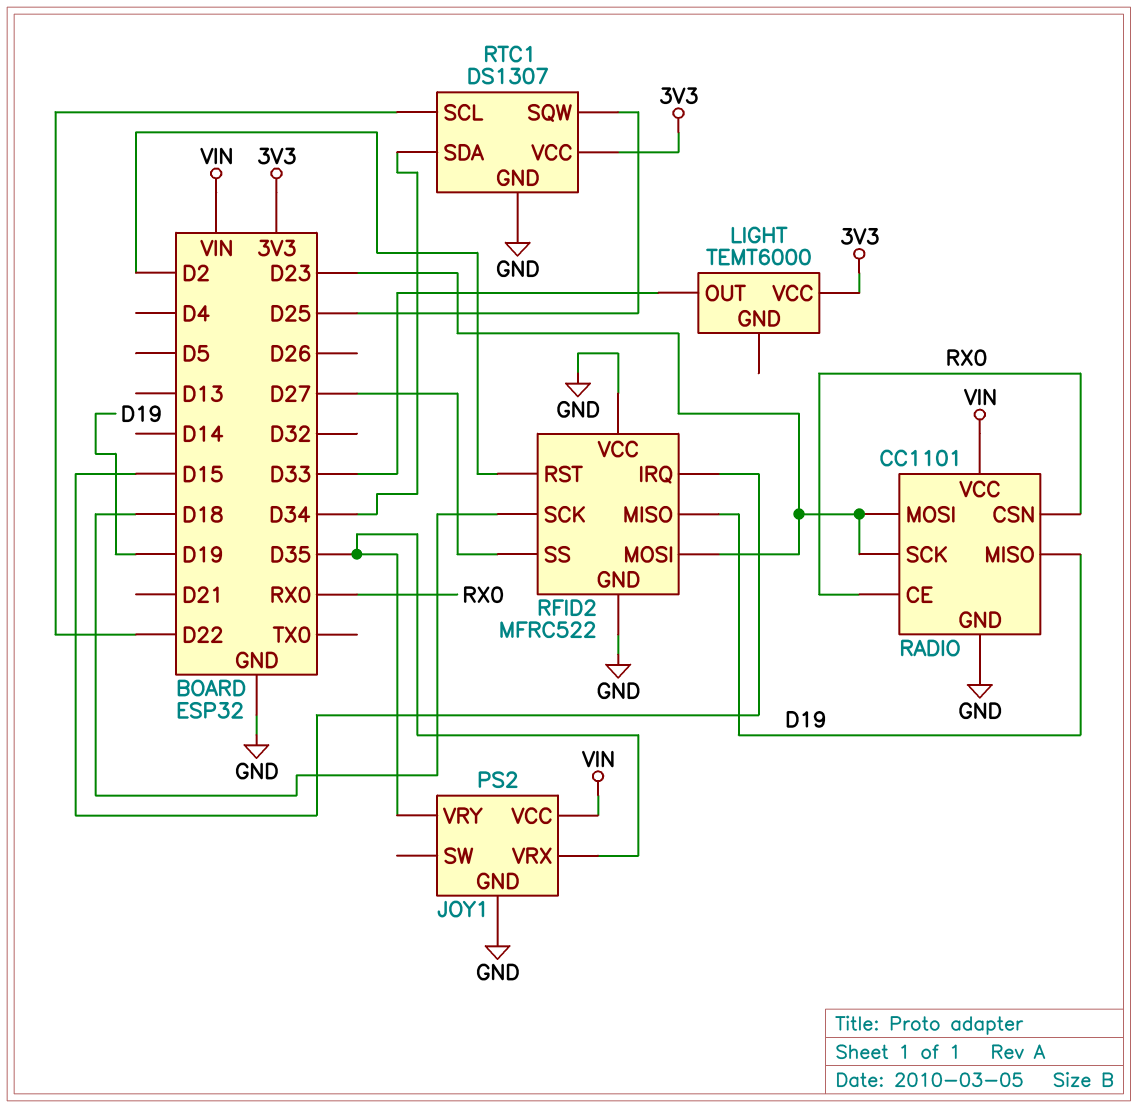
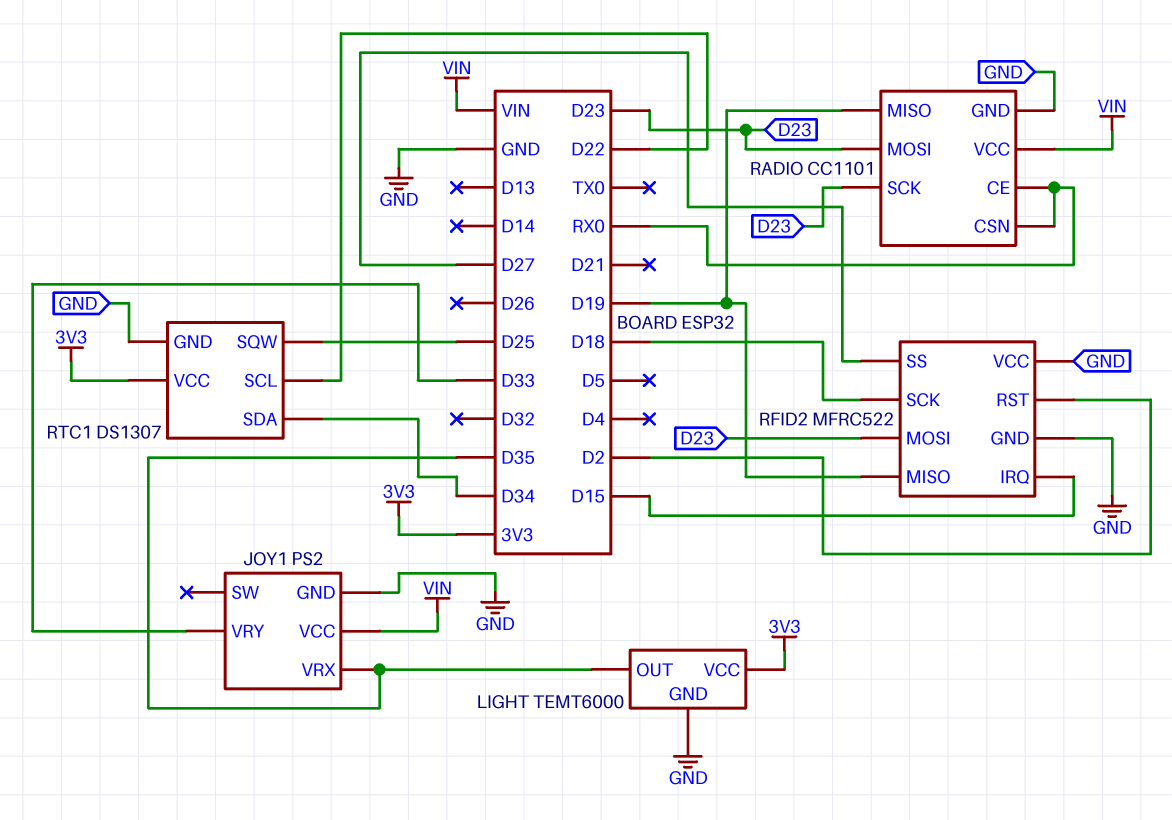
JOY1 pin VRY: D35 -> D33
LIGHT pin GND: none -> GND
LIGHT pin OUT: D33 -> D35

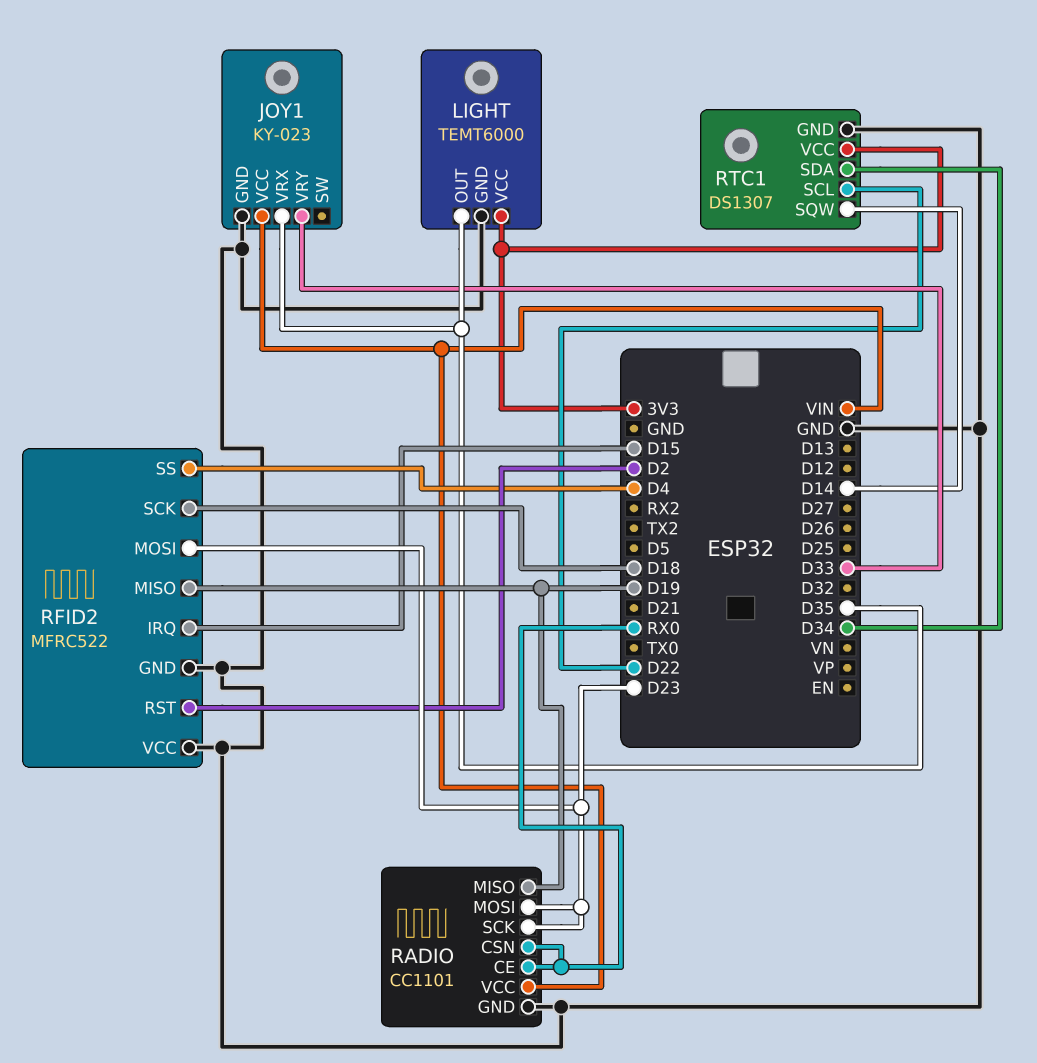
JOY1: PS2 -> KY-023
RFID2 pin SS: D27 -> D4
RTC1 pin SQW: D25 -> D14

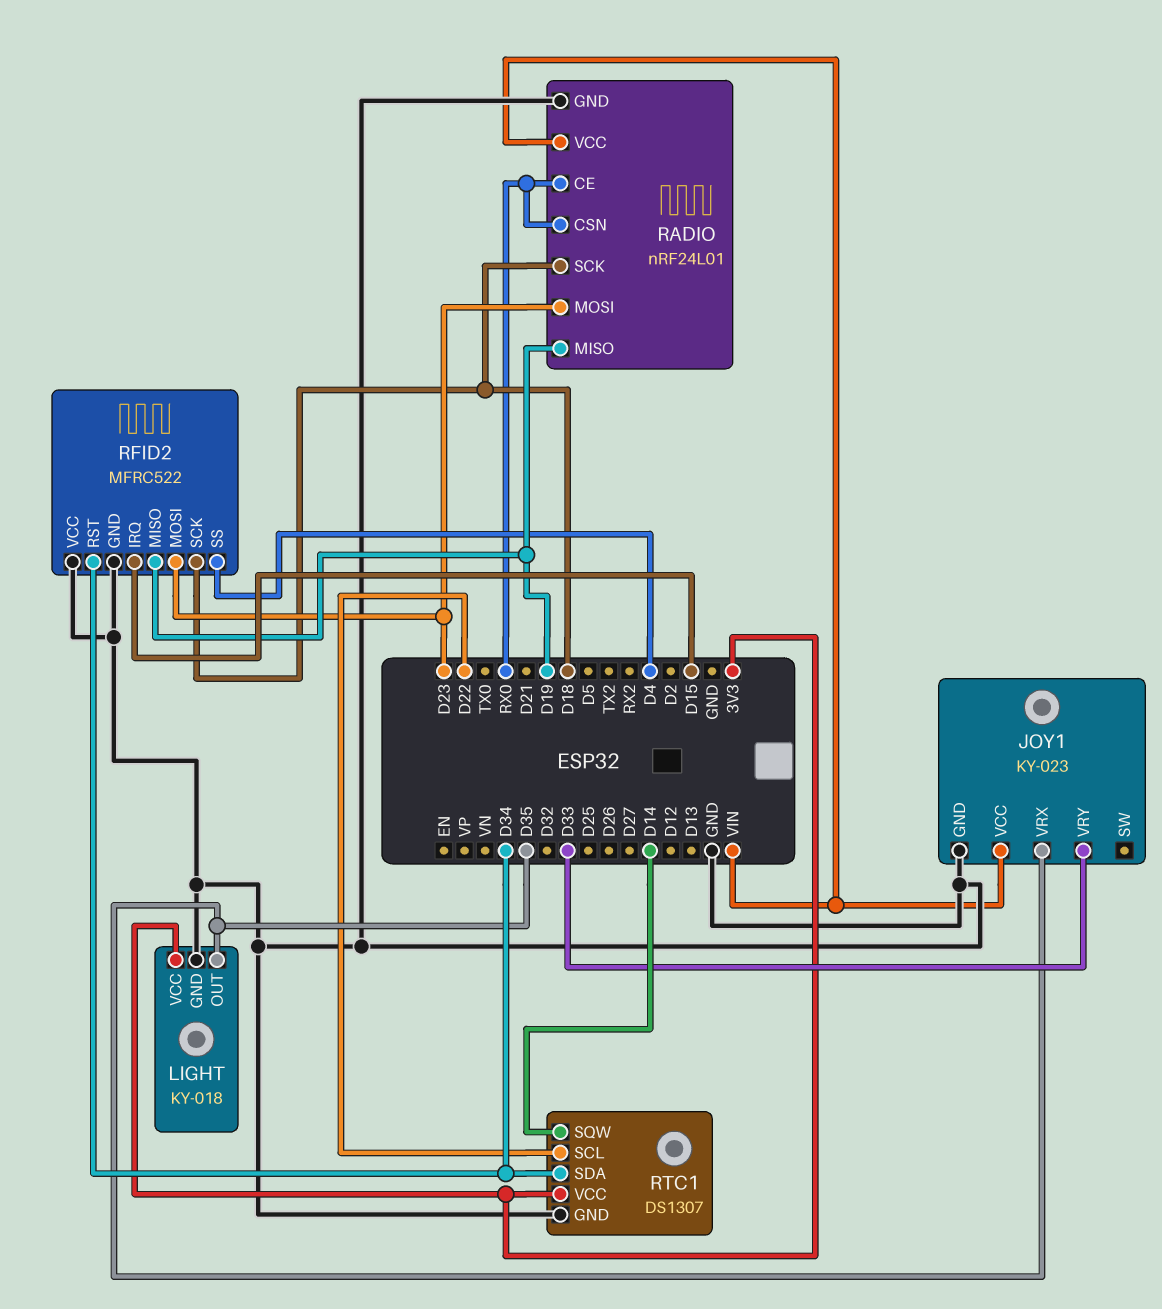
LIGHT: TEMT6000 -> KY-018
RADIO: CC1101 -> nRF24L01
RADIO pin SCK: D23 -> D18
RFID2 pin RST: D2 -> D34

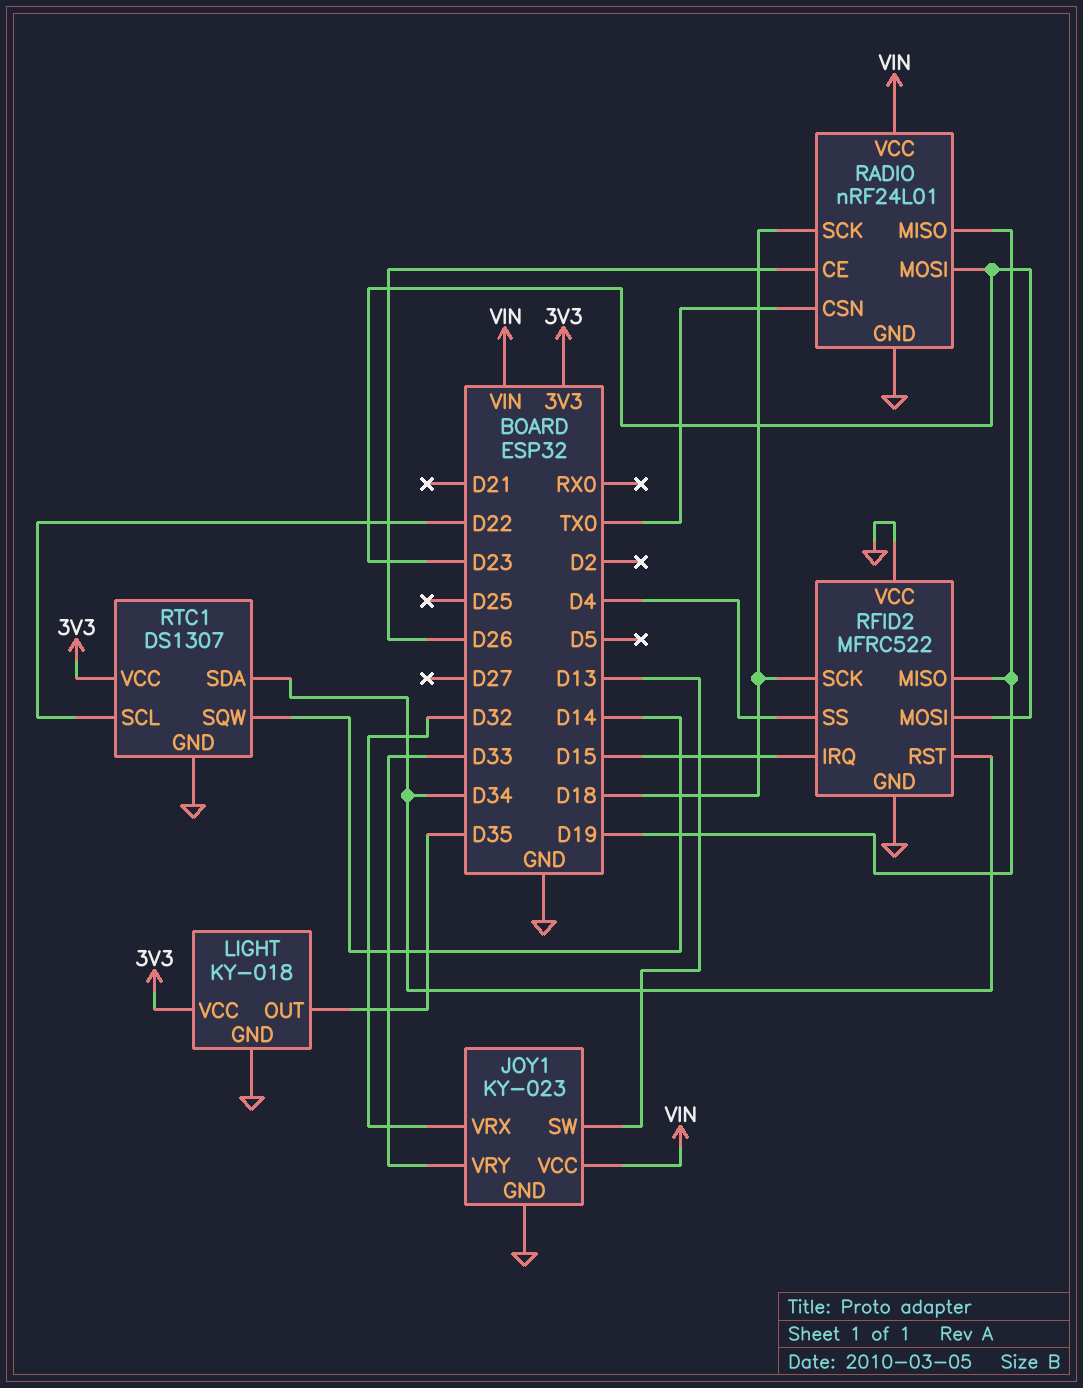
JOY1 pin SW: none -> D13
JOY1 pin VRX: D35 -> D32
RADIO pin CE: RX0 -> D26
RADIO pin CSN: RX0 -> TX0

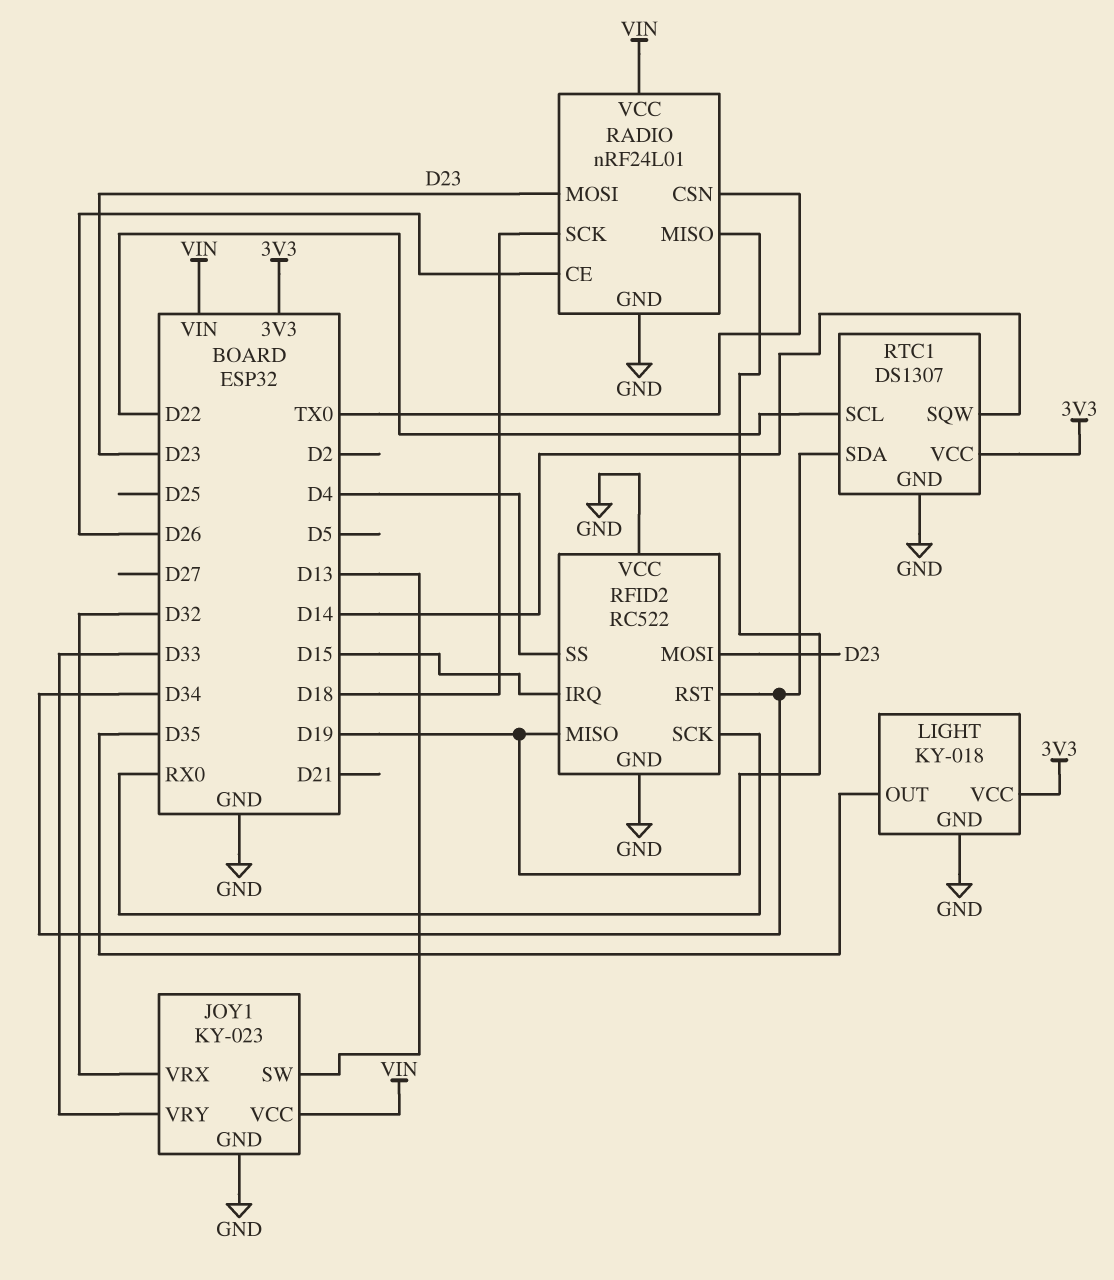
RFID2: MFRC522 -> RC522
RFID2 pin SCK: D18 -> RX0

